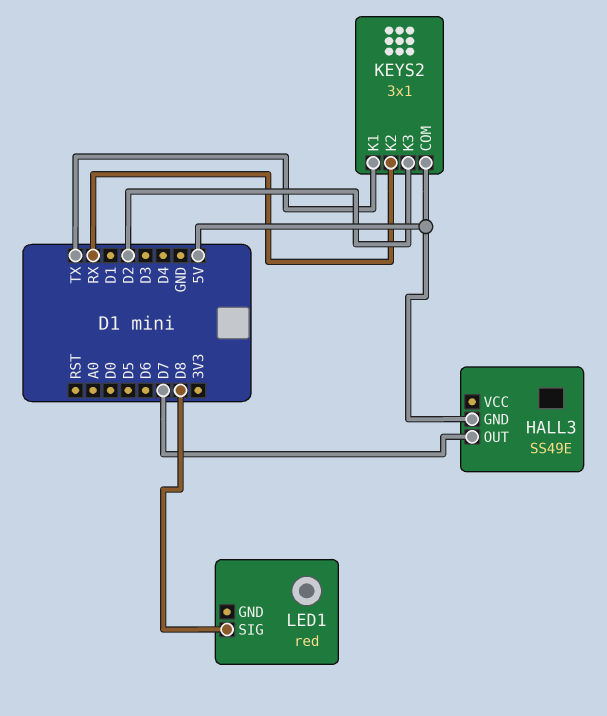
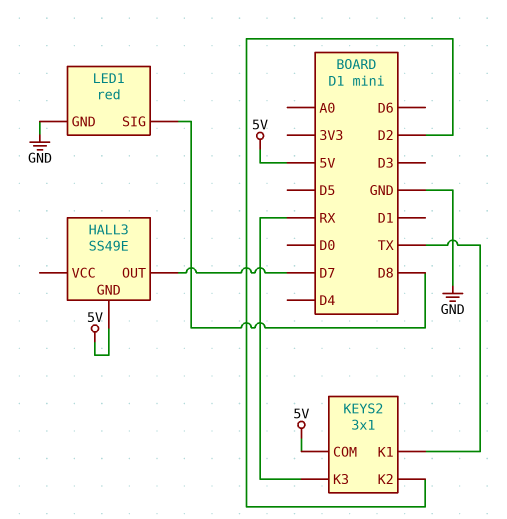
KEYS2 pin K2: RX -> D2
KEYS2 pin K3: D2 -> RX
LED1 pin GND: none -> GND

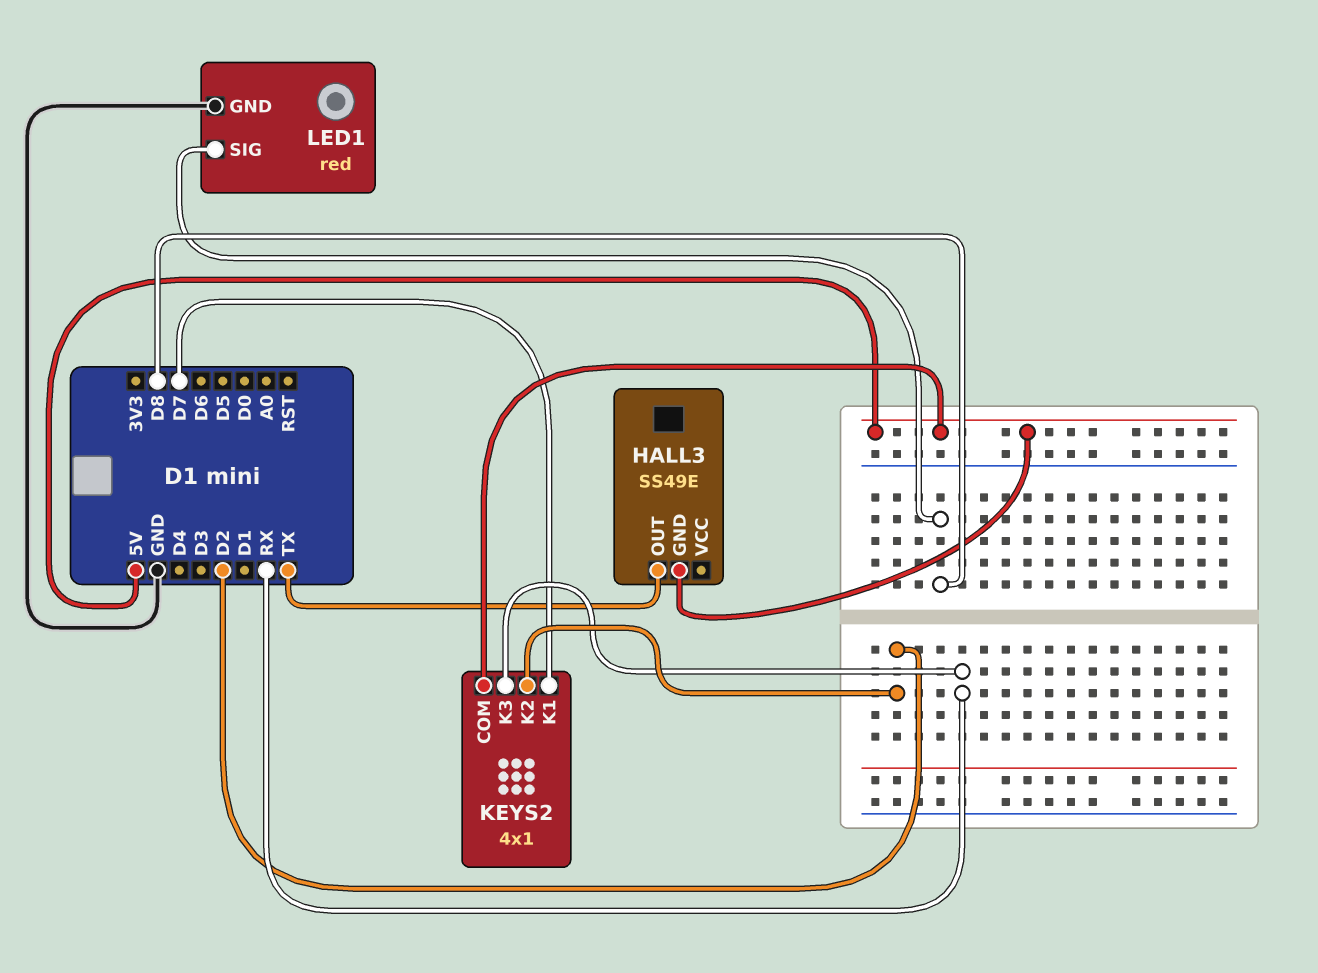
HALL3 pin OUT: D7 -> TX
KEYS2: 3x1 -> 4x1
KEYS2 pin K1: TX -> D7

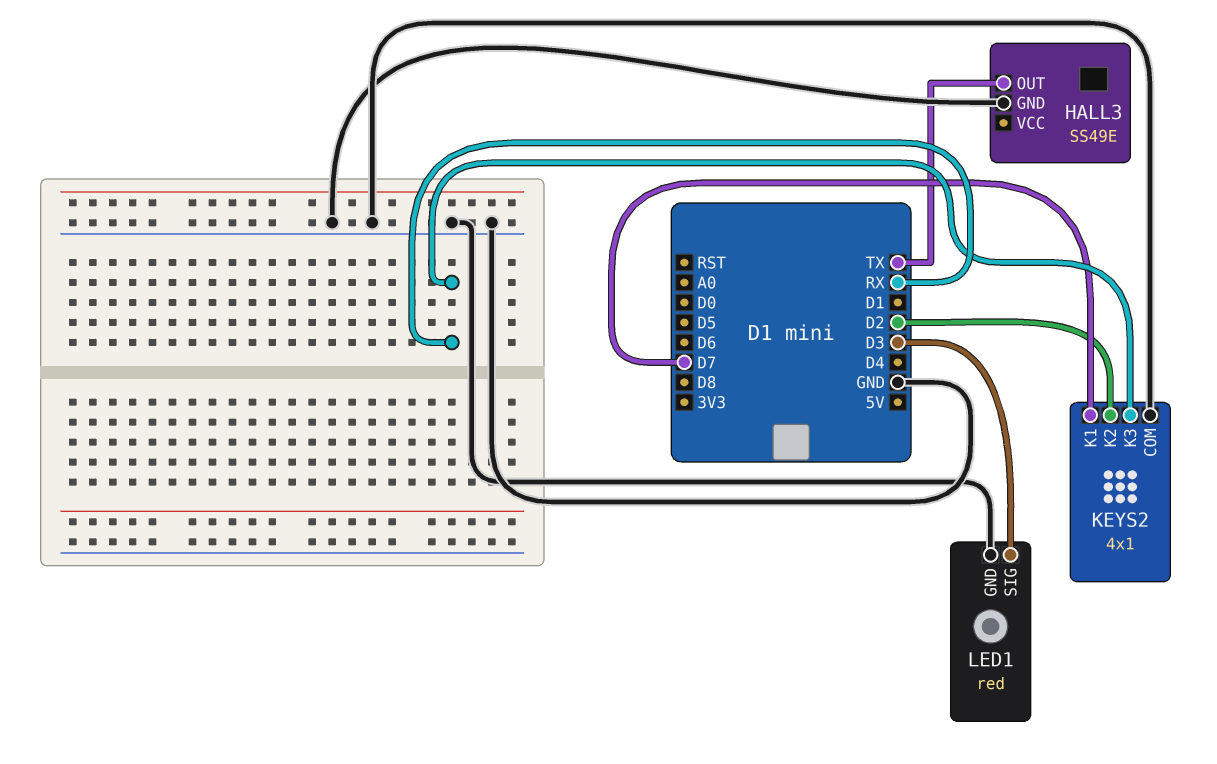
HALL3 pin GND: 5V -> GND
KEYS2 pin COM: 5V -> GND
LED1 pin SIG: D8 -> D3

